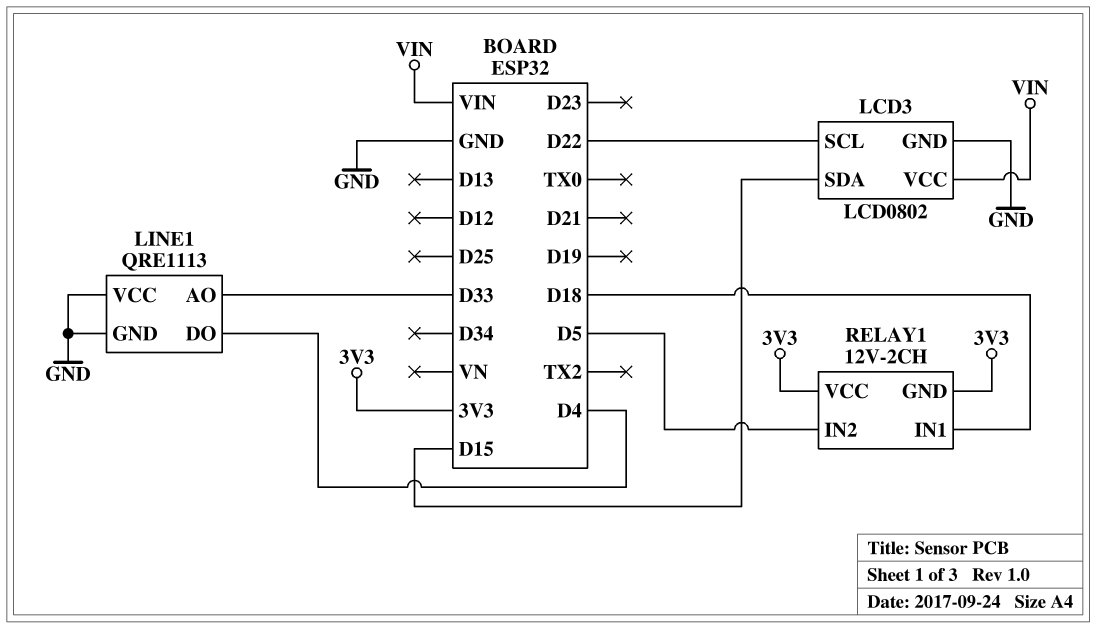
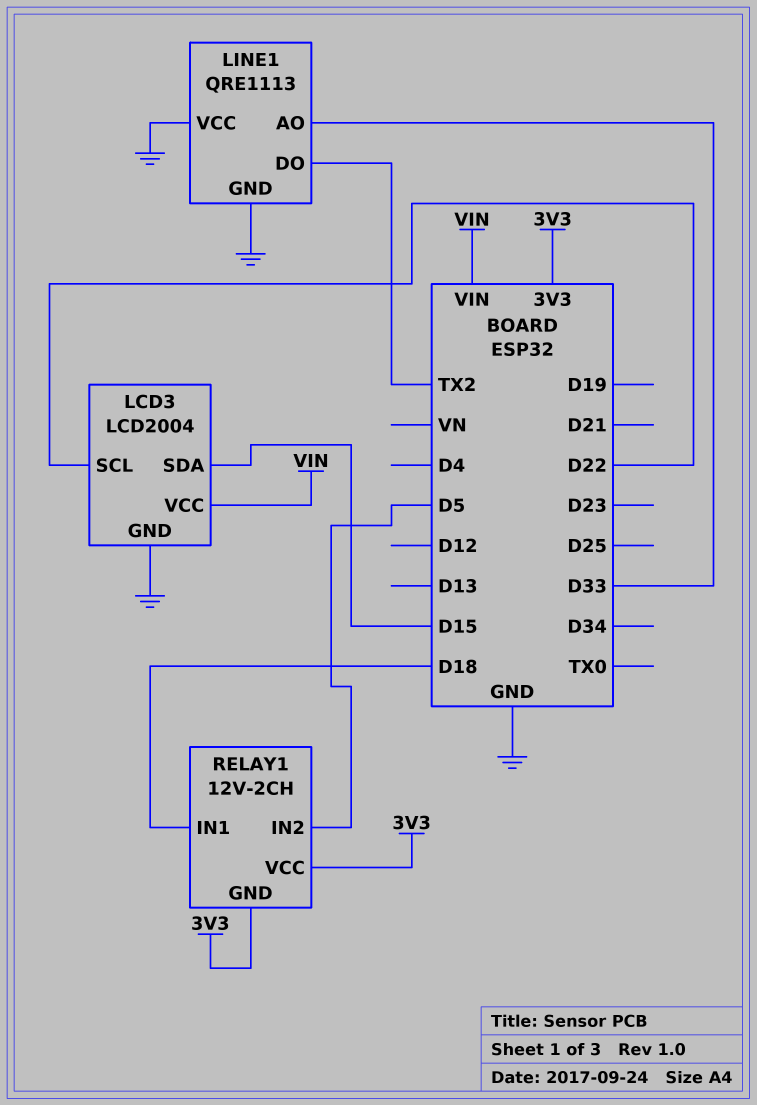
LCD3: LCD0802 -> LCD2004
LINE1 pin DO: D4 -> TX2

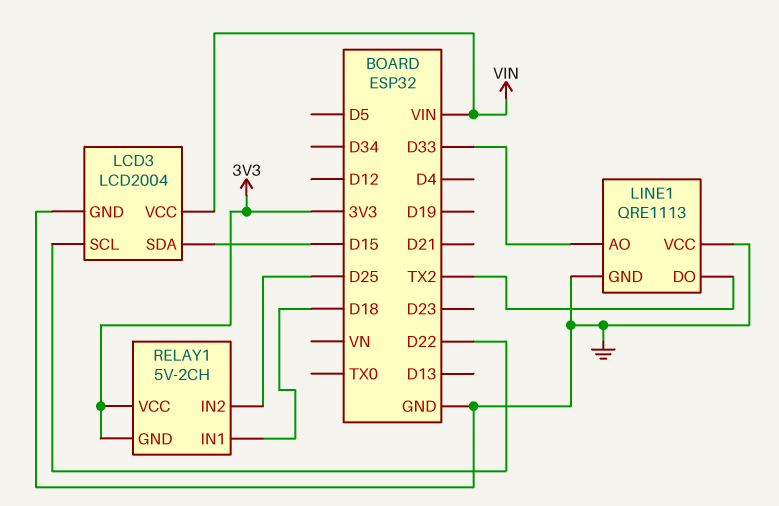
RELAY1: 12V-2CH -> 5V-2CH
RELAY1 pin IN2: D5 -> D25

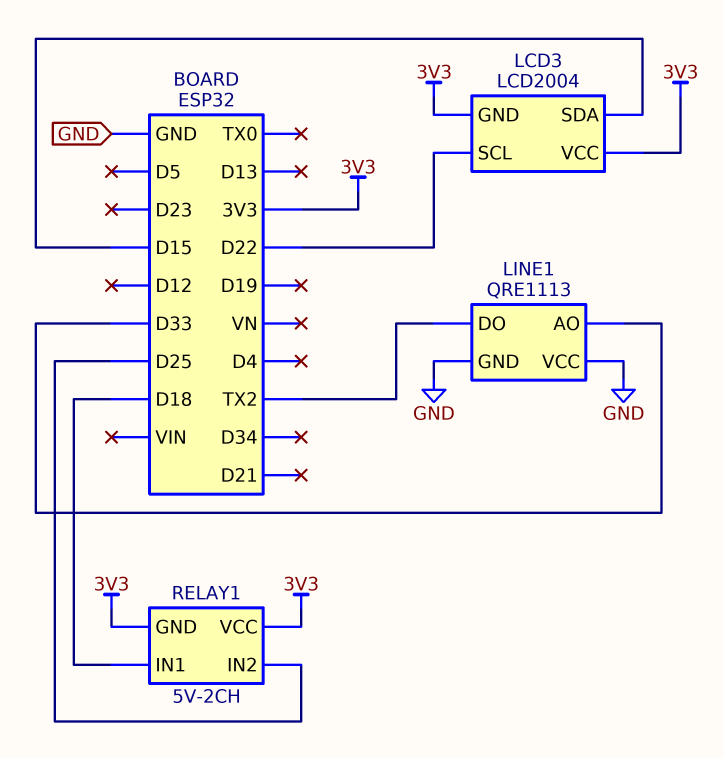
LCD3 pin GND: GND -> 3V3
LCD3 pin VCC: VIN -> 3V3

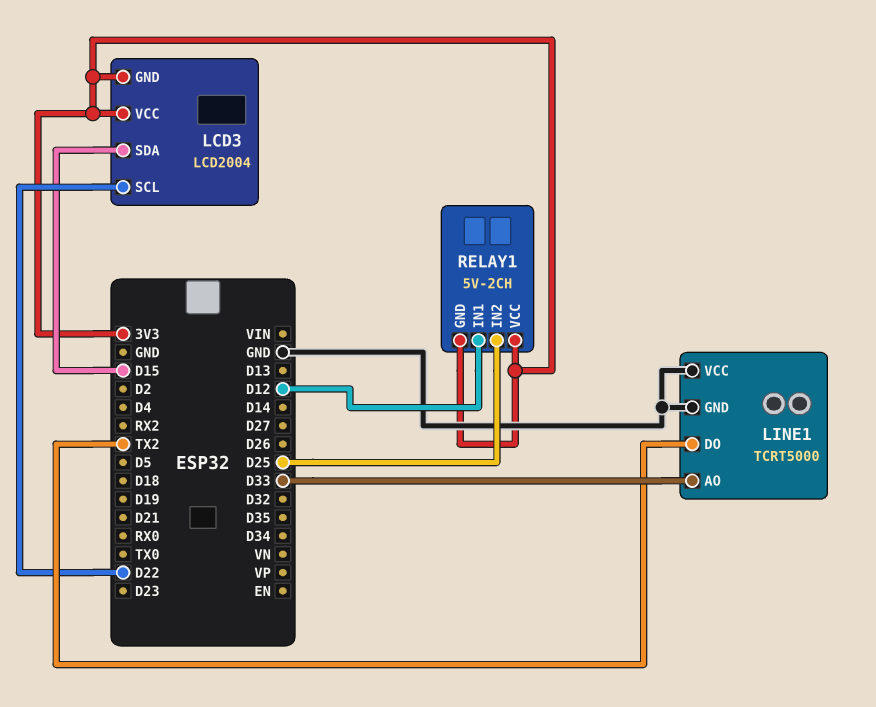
LINE1: QRE1113 -> TCRT5000
RELAY1 pin IN1: D18 -> D12

